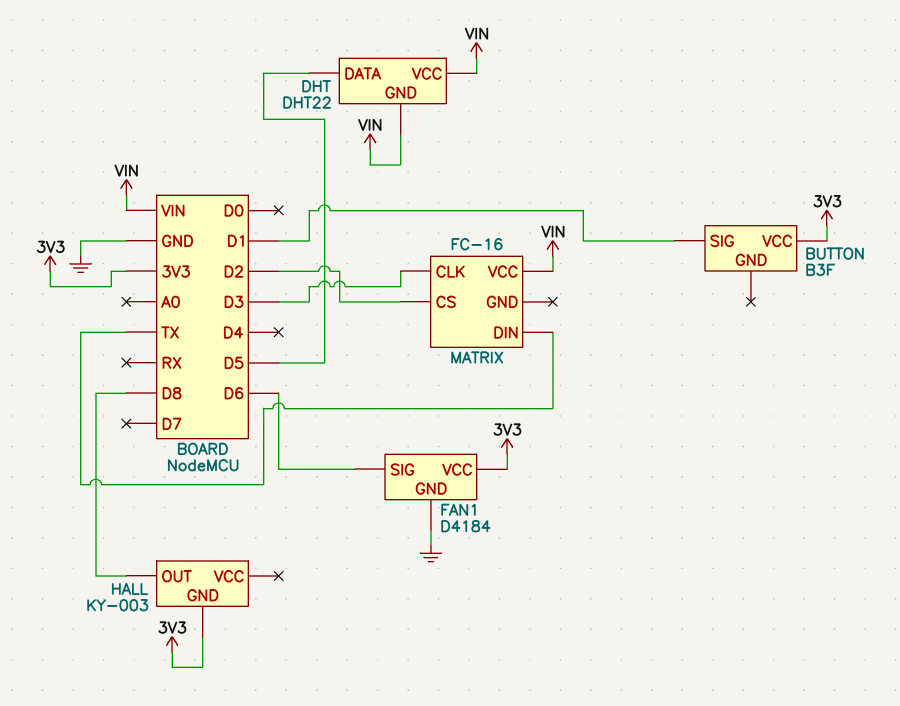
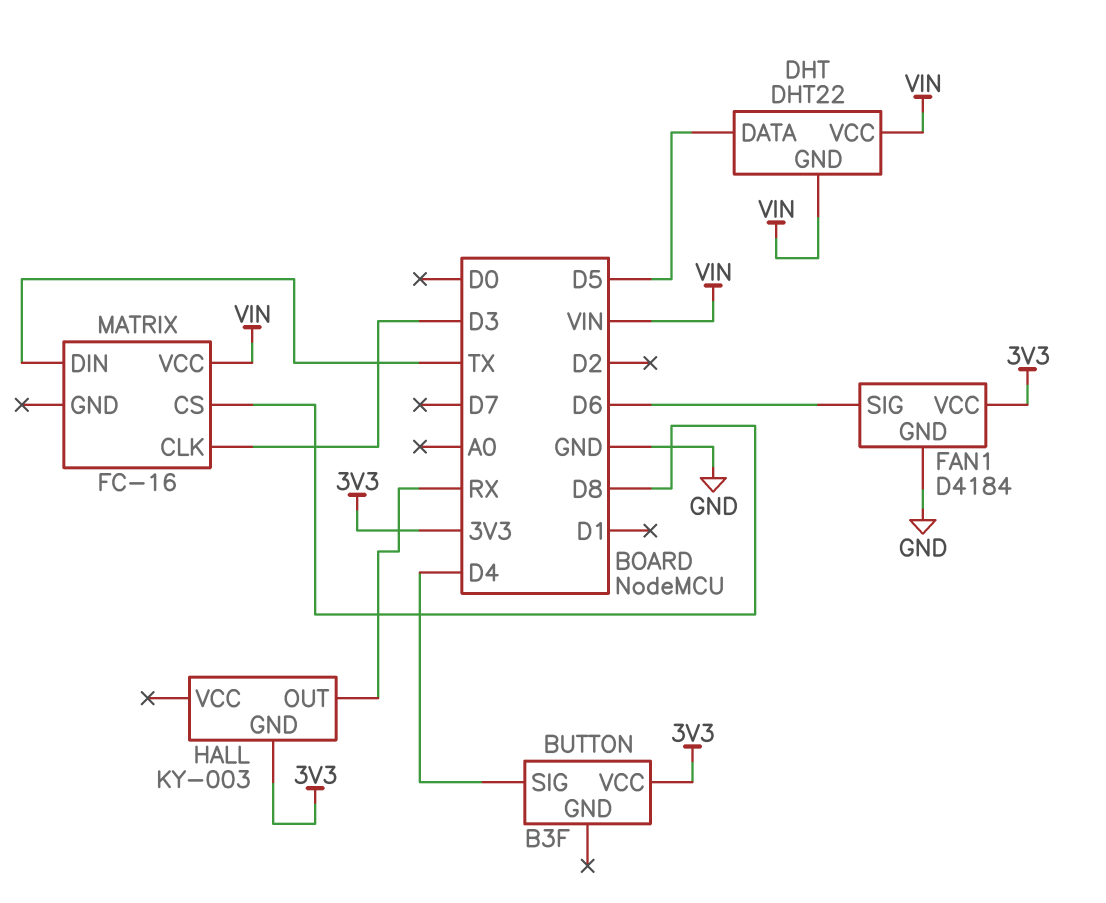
BUTTON pin SIG: D1 -> D4
HALL pin OUT: D8 -> RX
MATRIX pin CS: D2 -> D8

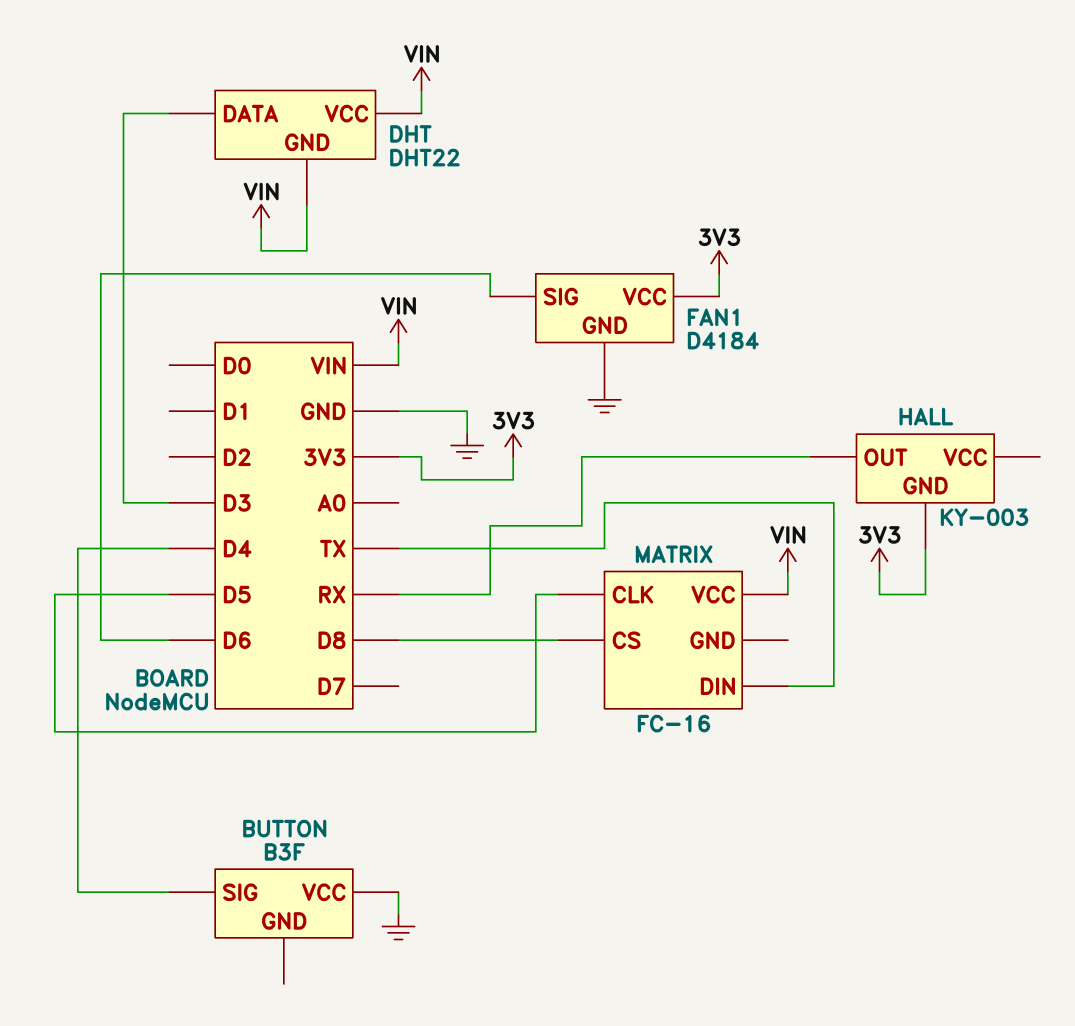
BUTTON pin VCC: 3V3 -> GND
DHT pin DATA: D5 -> D3
MATRIX pin CLK: D3 -> D5

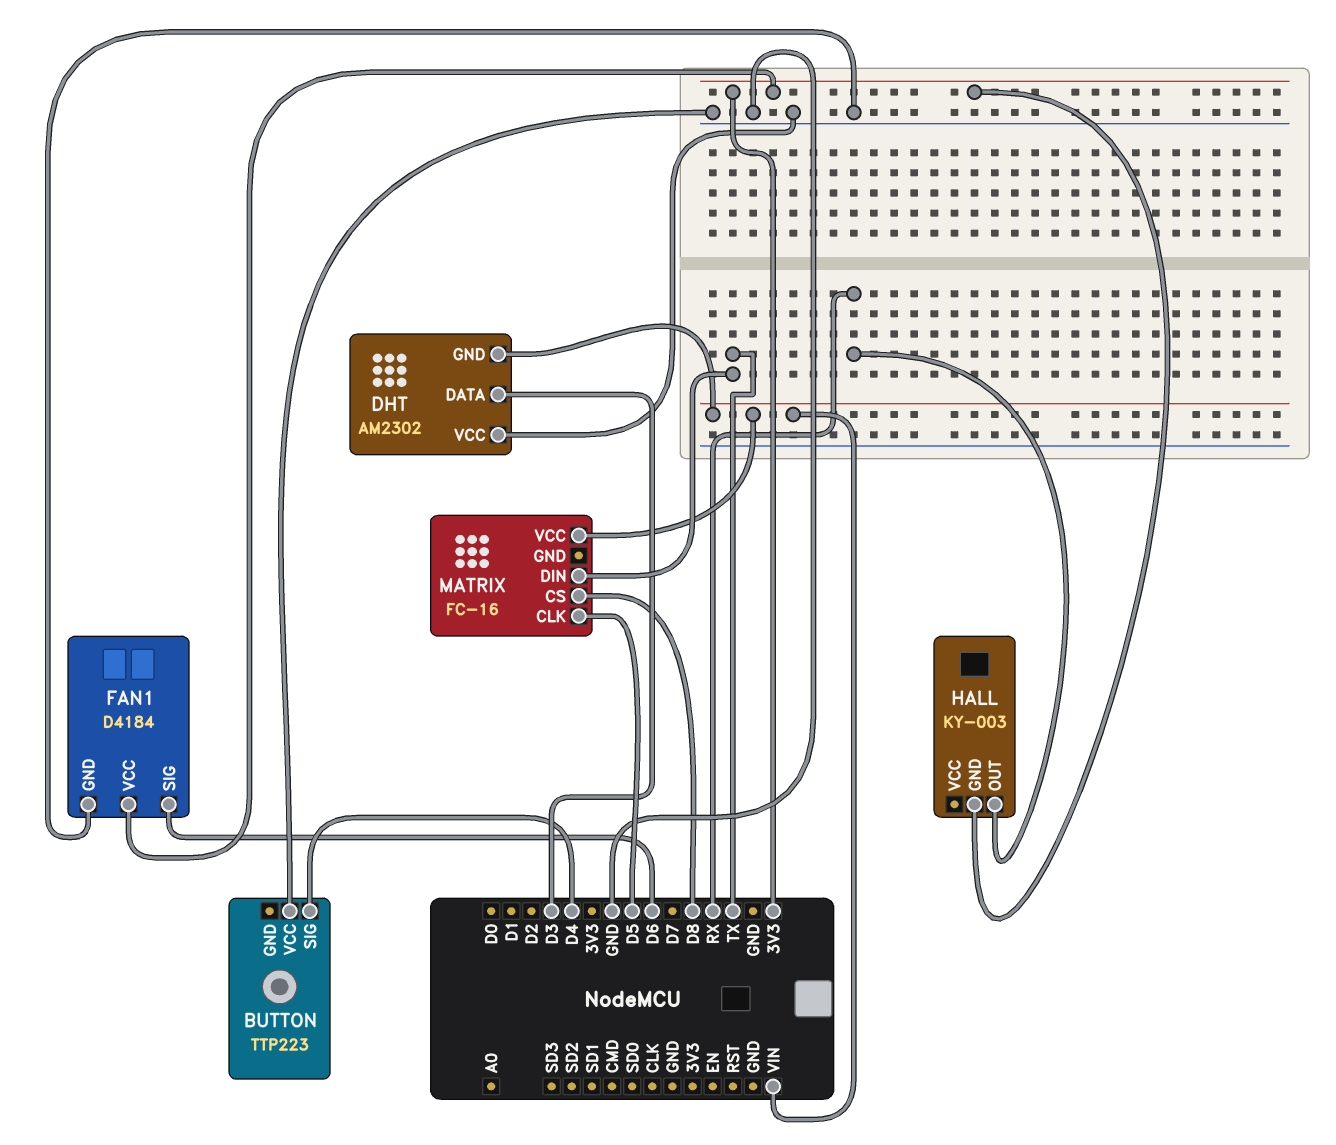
BUTTON: B3F -> TTP223
DHT: DHT22 -> AM2302
DHT pin VCC: VIN -> GND

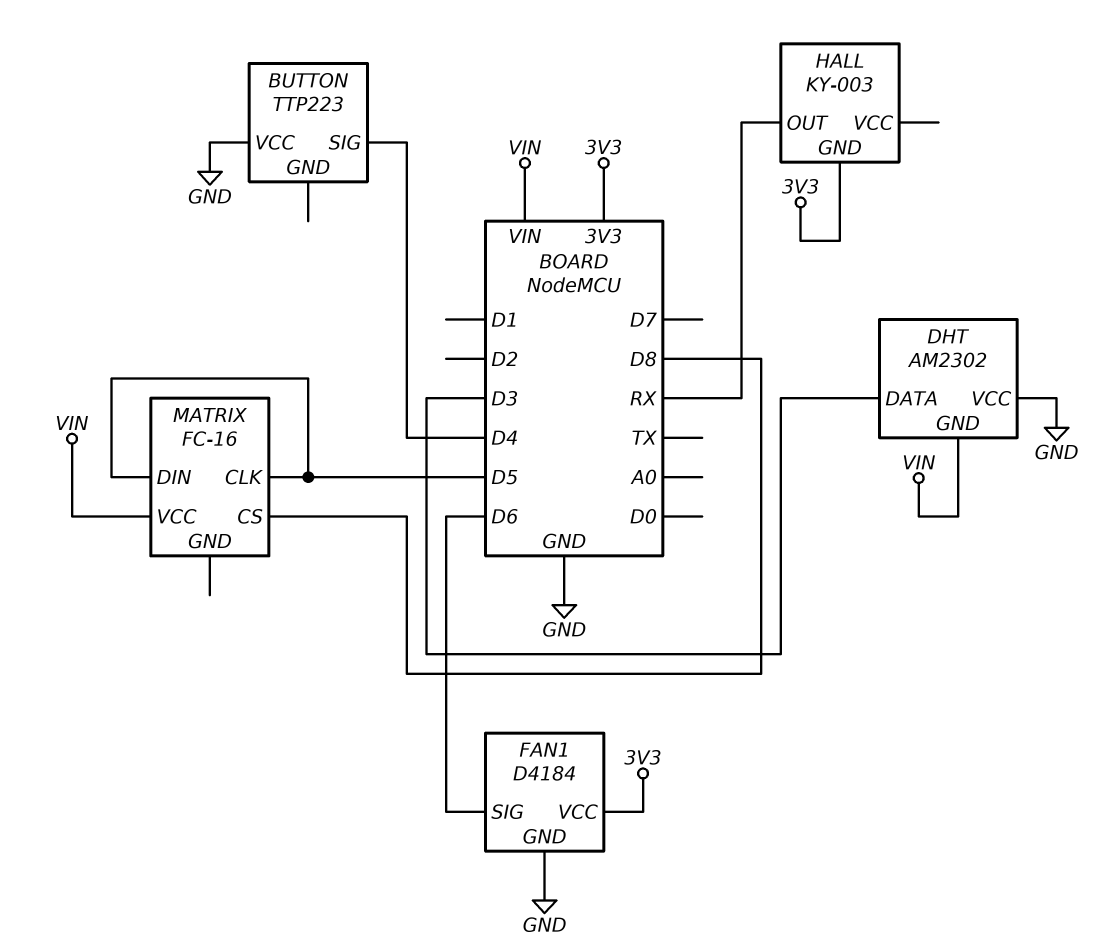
MATRIX pin DIN: TX -> D5

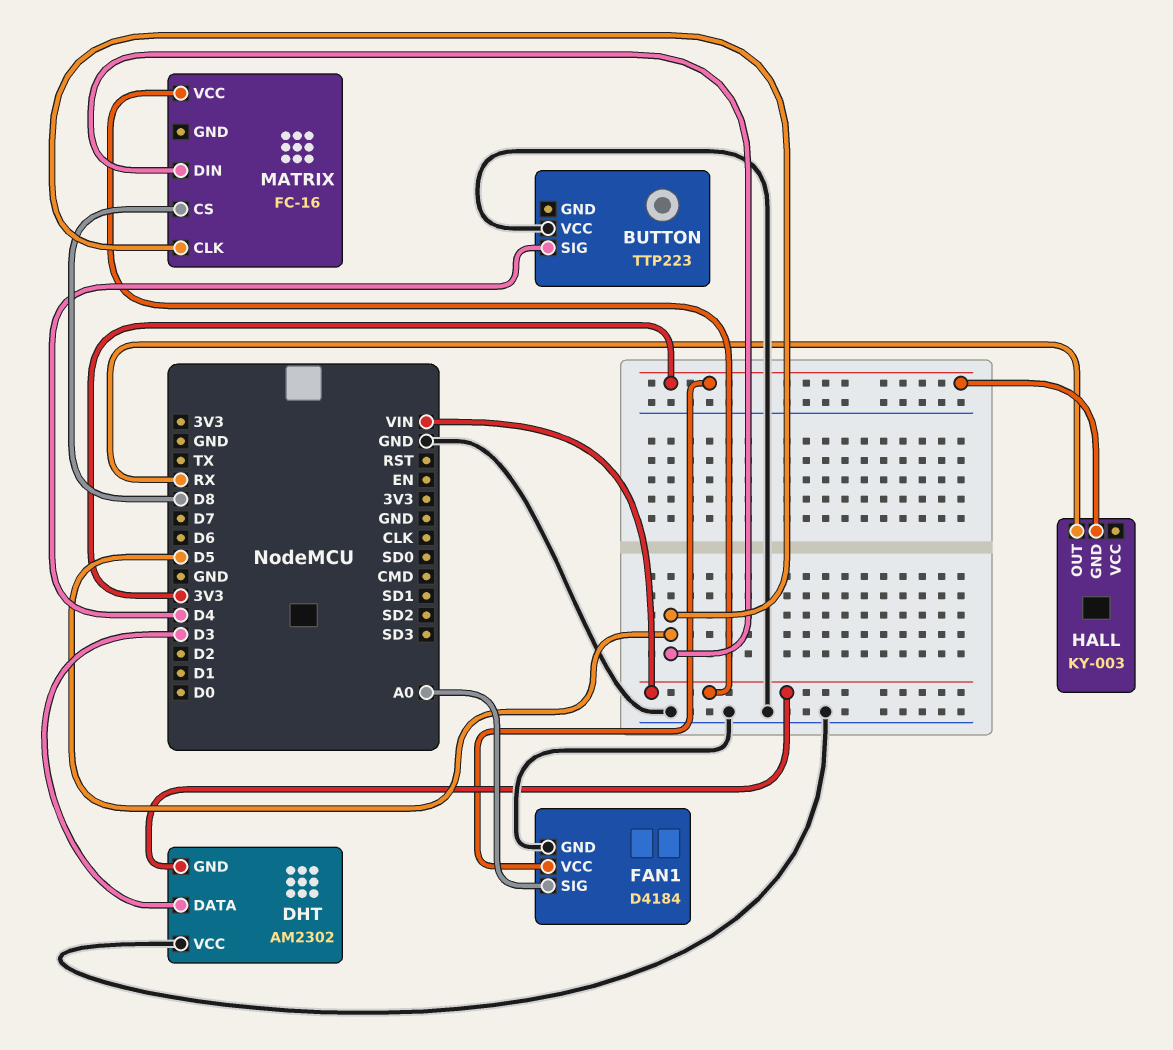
FAN1 pin SIG: D6 -> A0

